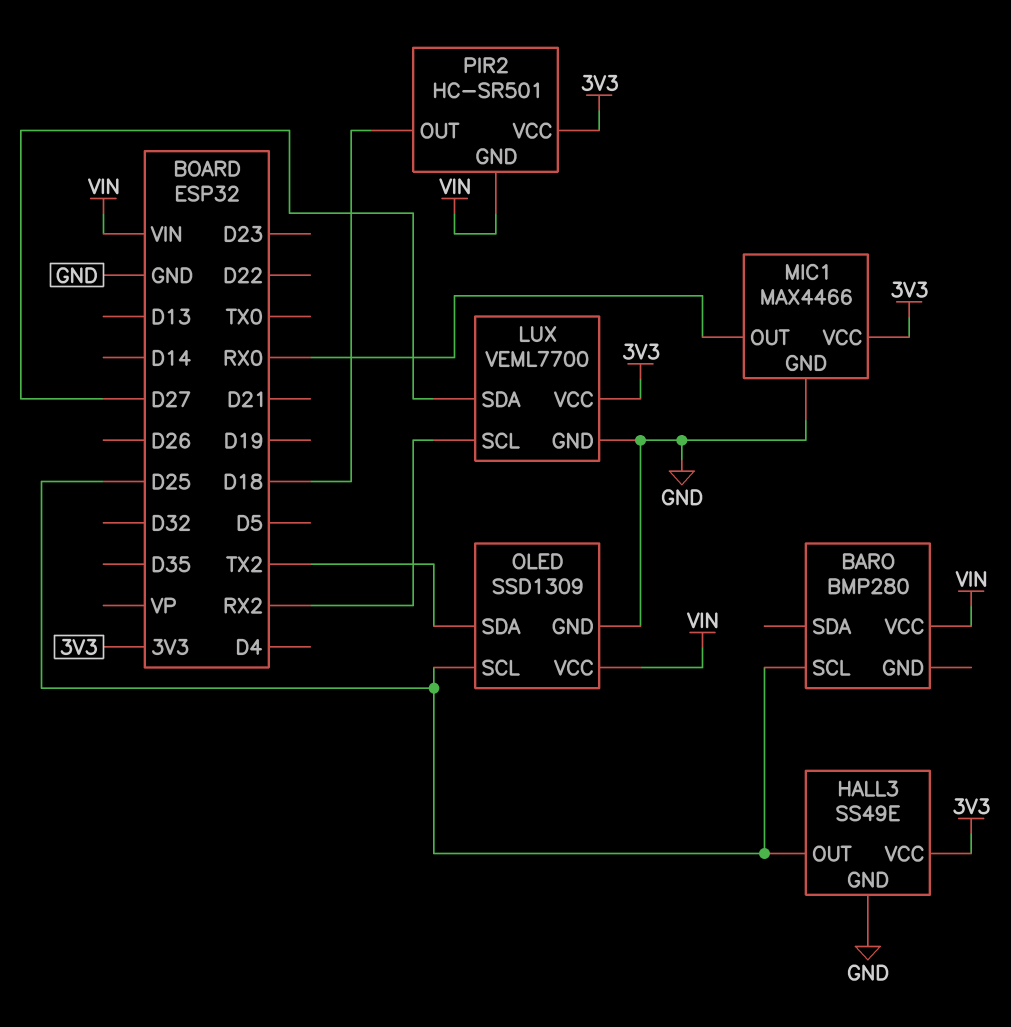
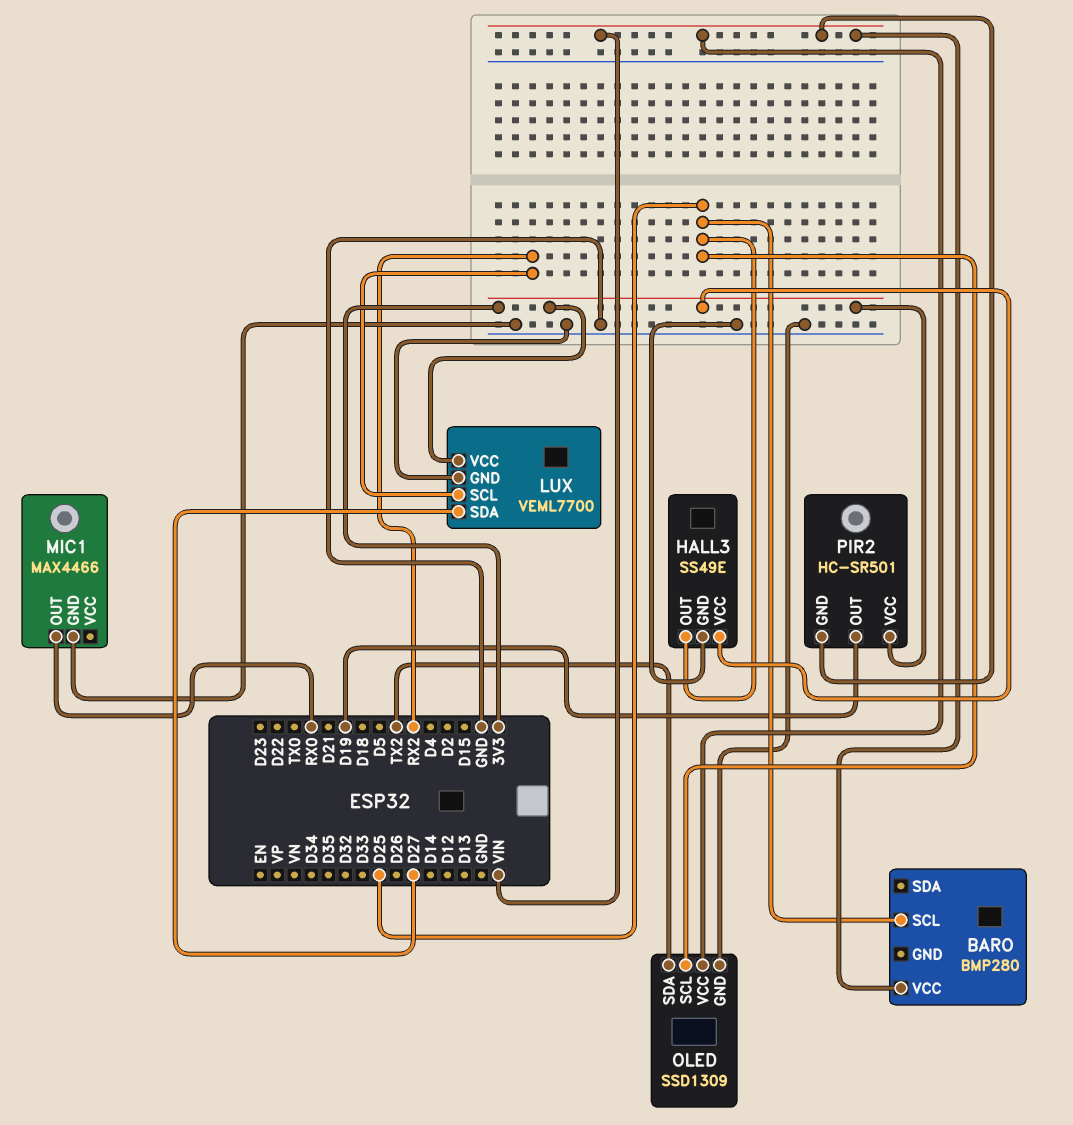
MIC1 pin VCC: 3V3 -> none
PIR2 pin OUT: D18 -> D19

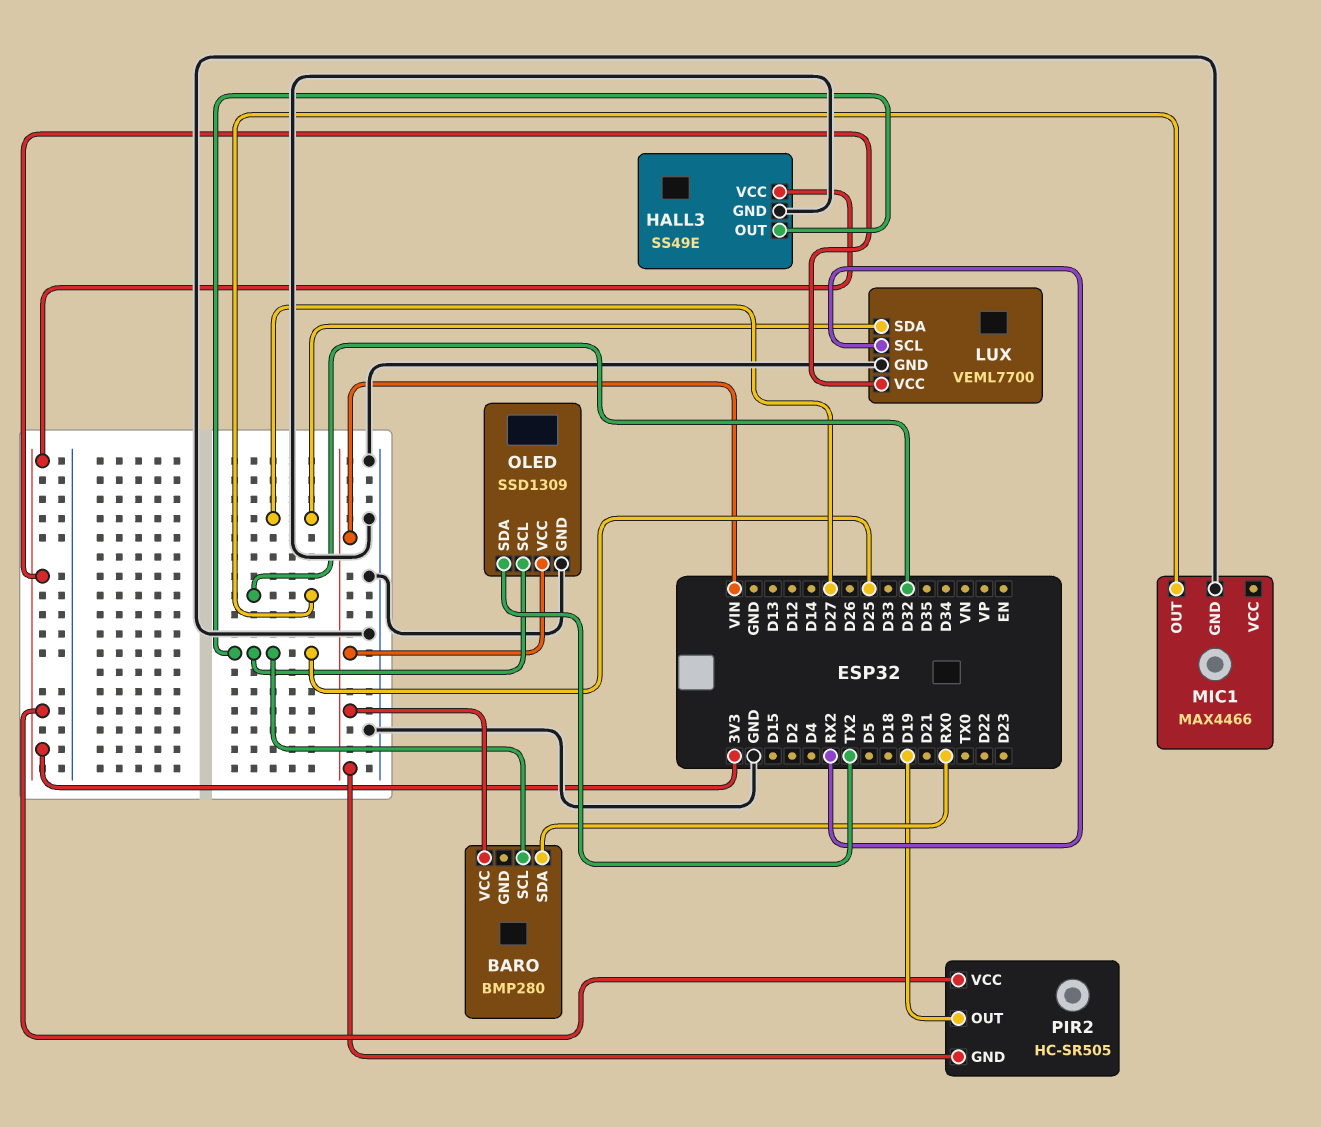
BARO pin SDA: none -> RX0
MIC1 pin OUT: RX0 -> D32
PIR2: HC-SR501 -> HC-SR505

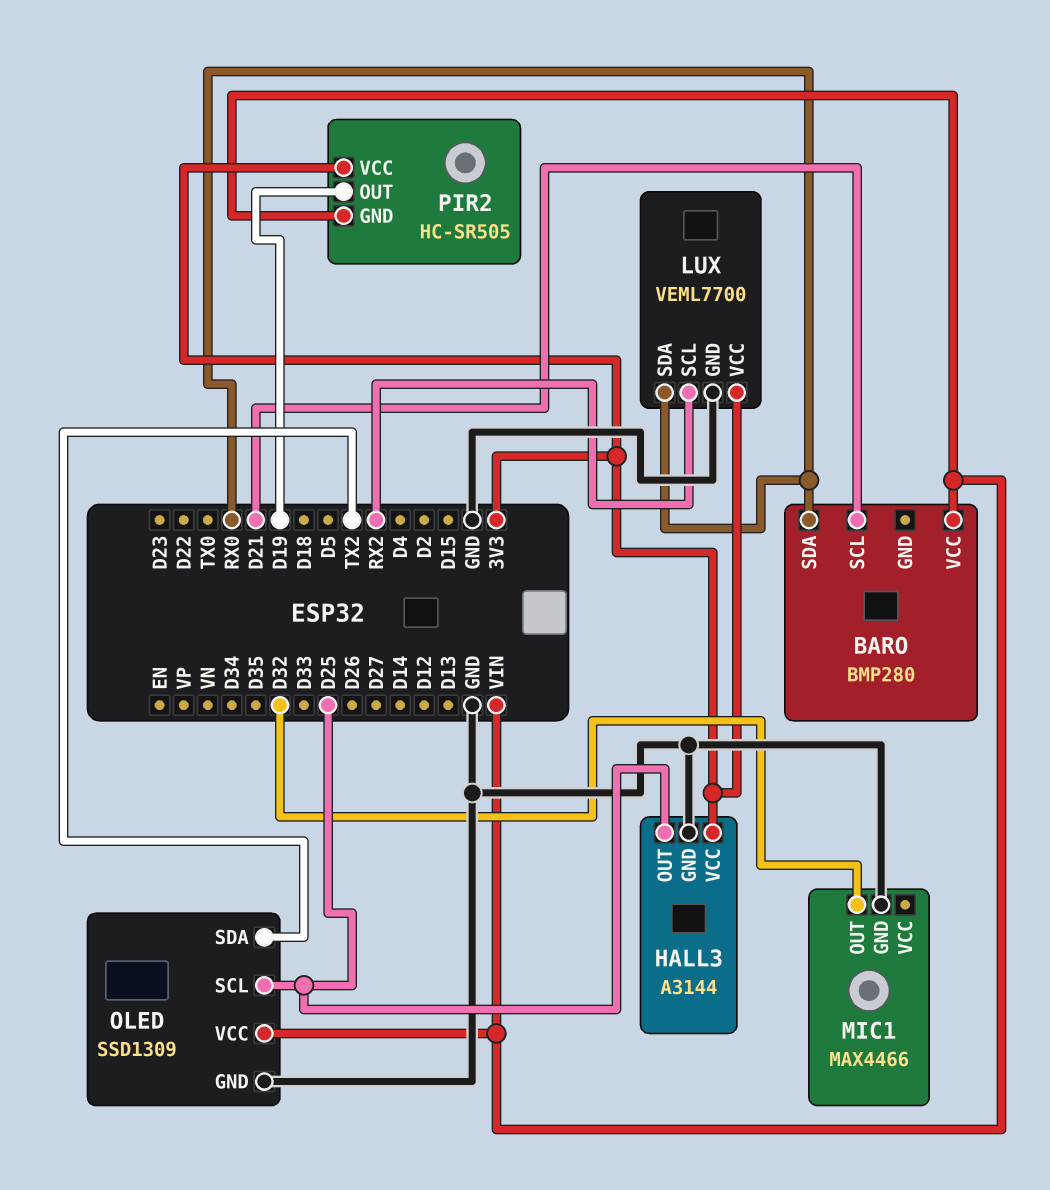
BARO pin SCL: D25 -> D21
HALL3: SS49E -> A3144
LUX pin SDA: D27 -> RX0

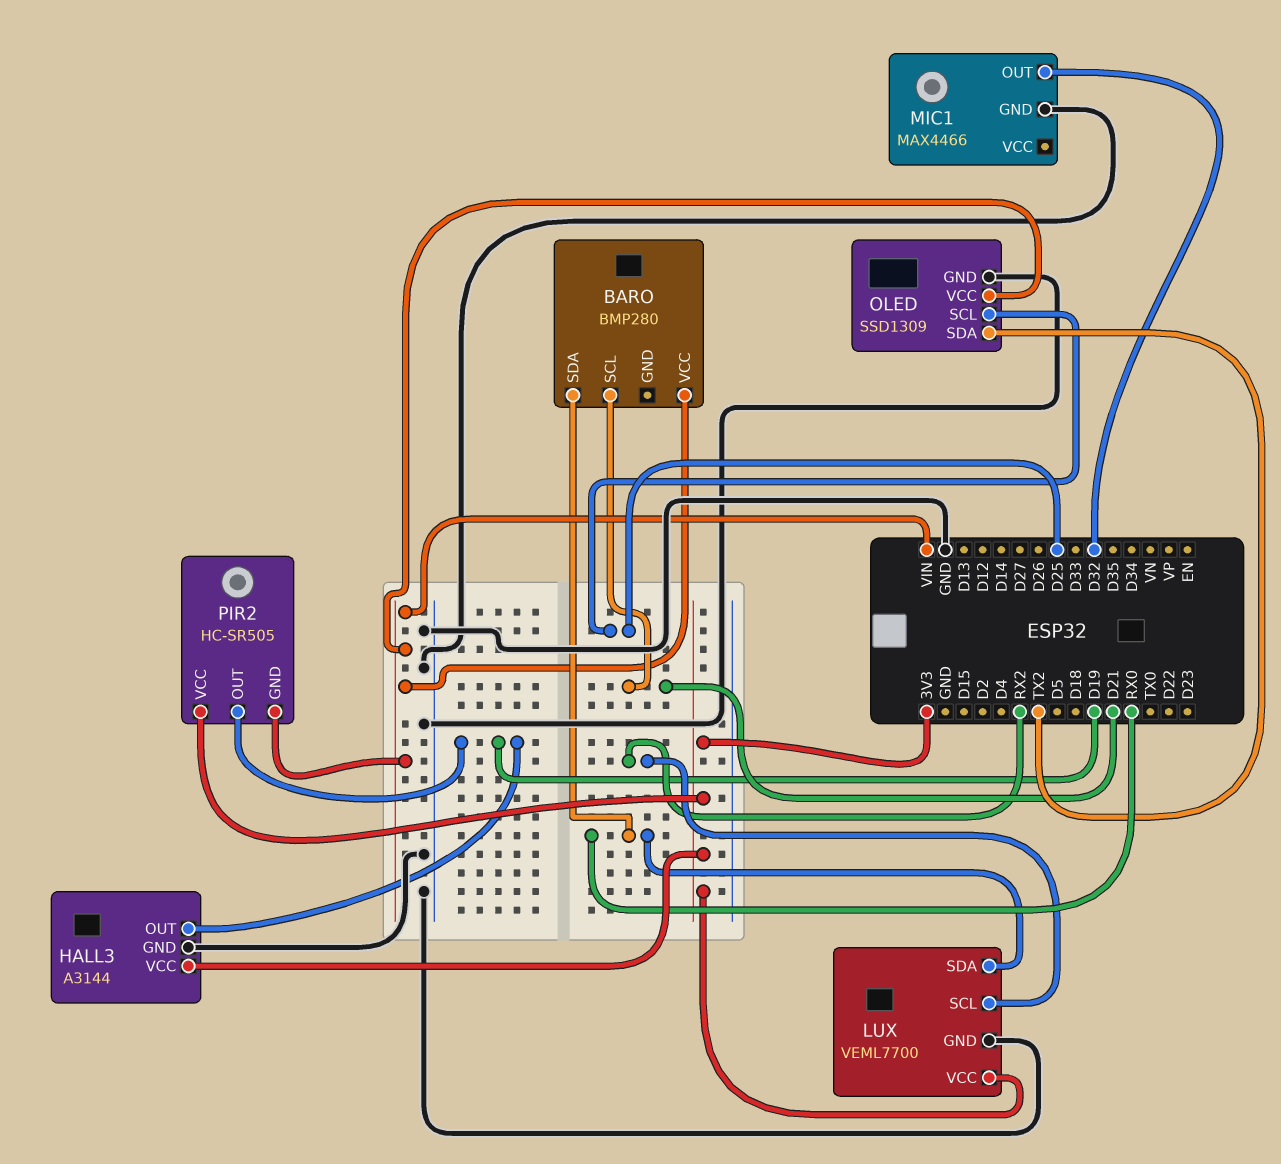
HALL3 pin OUT: D25 -> D19

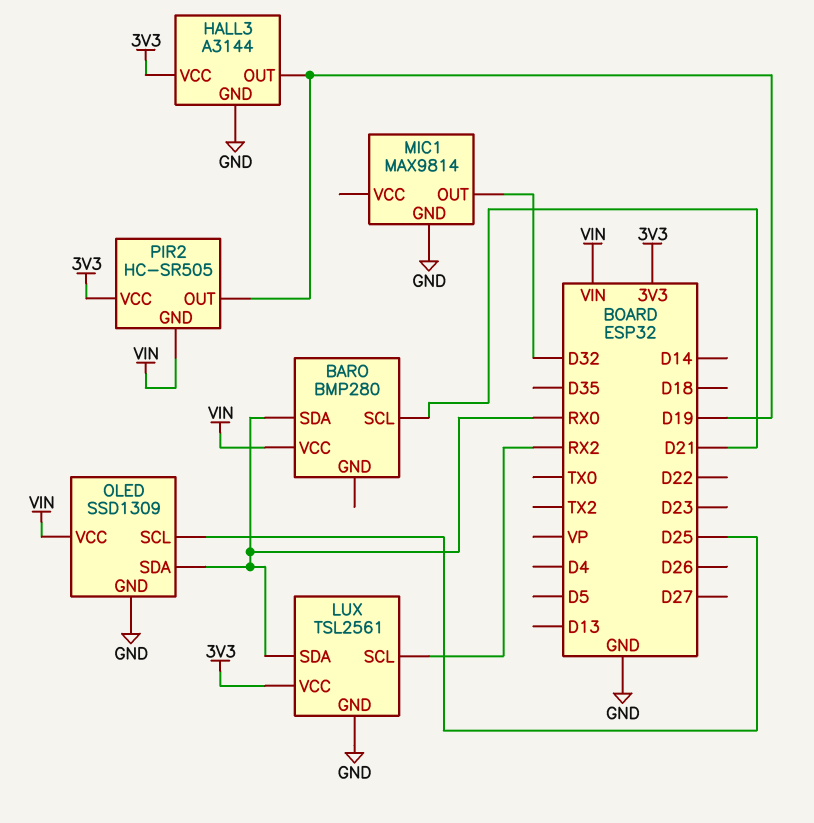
LUX: VEML7700 -> TSL2561
MIC1: MAX4466 -> MAX9814
OLED pin SDA: TX2 -> RX0

